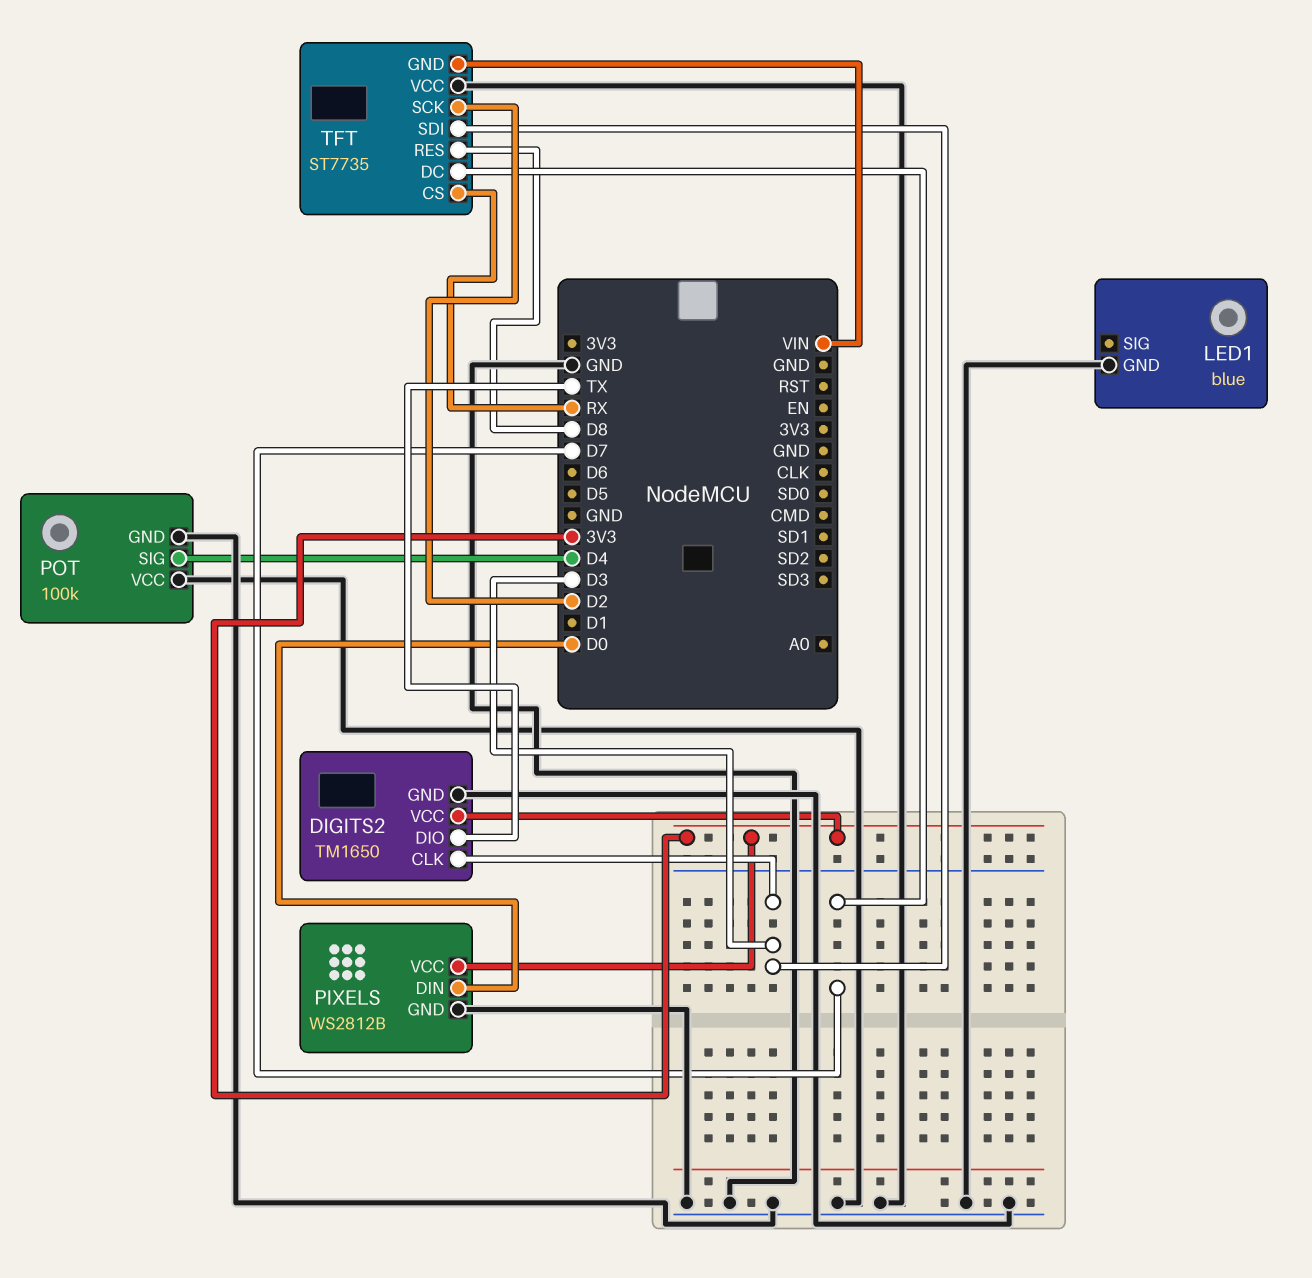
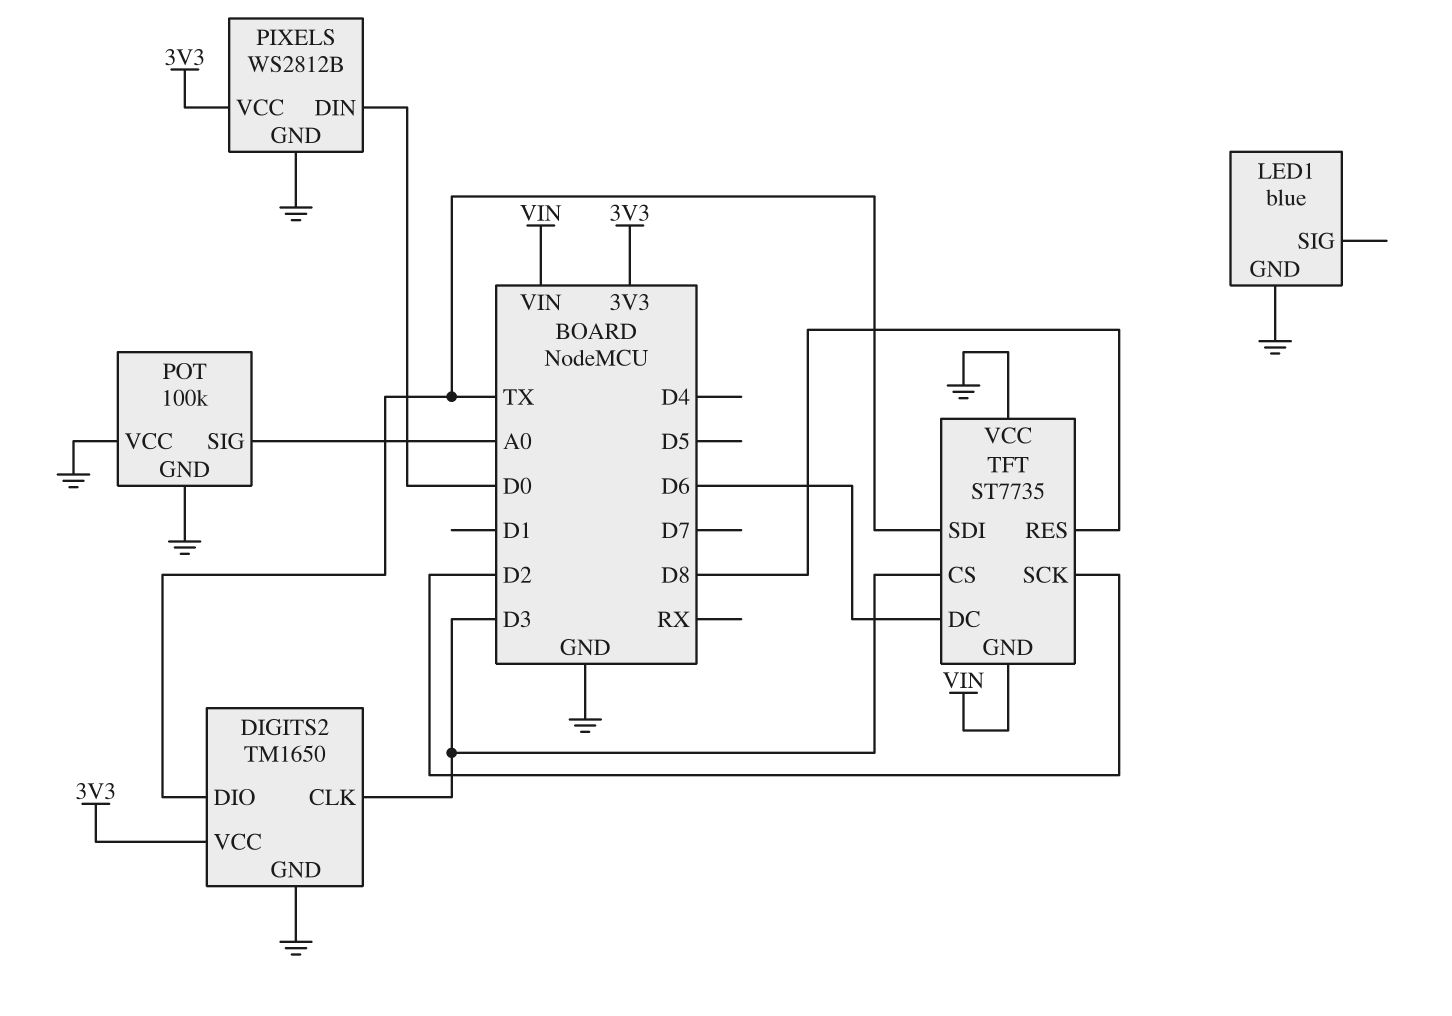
POT pin SIG: D4 -> A0
TFT pin CS: RX -> D3
TFT pin DC: D7 -> D6
TFT pin SDI: D3 -> TX

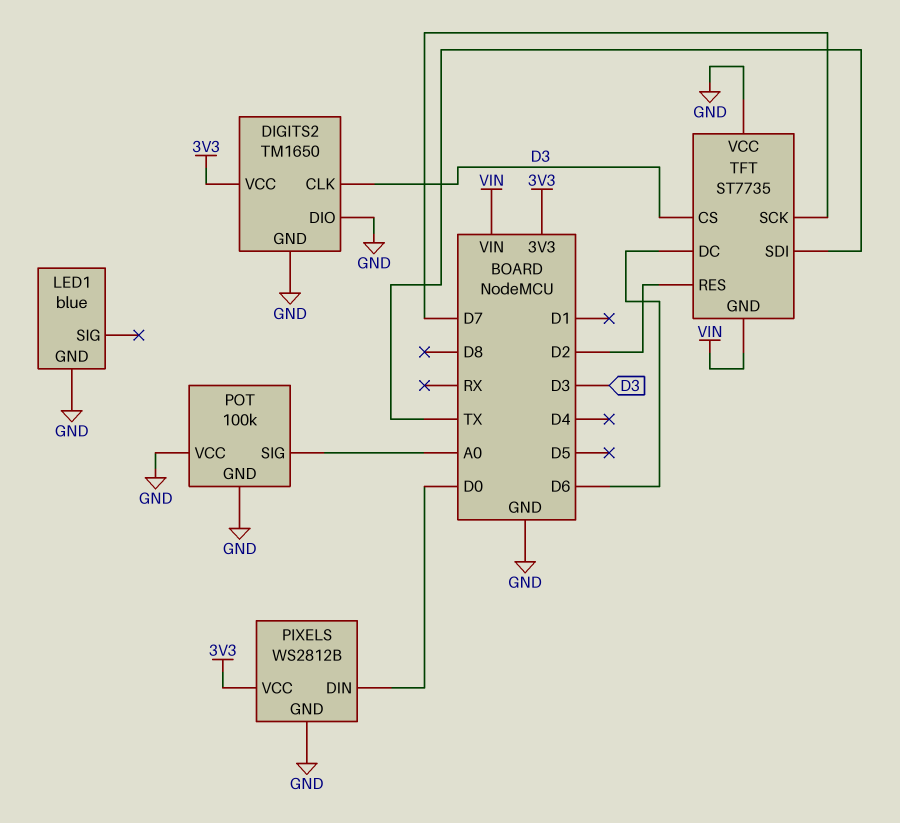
DIGITS2 pin DIO: TX -> GND
TFT pin RES: D8 -> D2
TFT pin SCK: D2 -> D7

